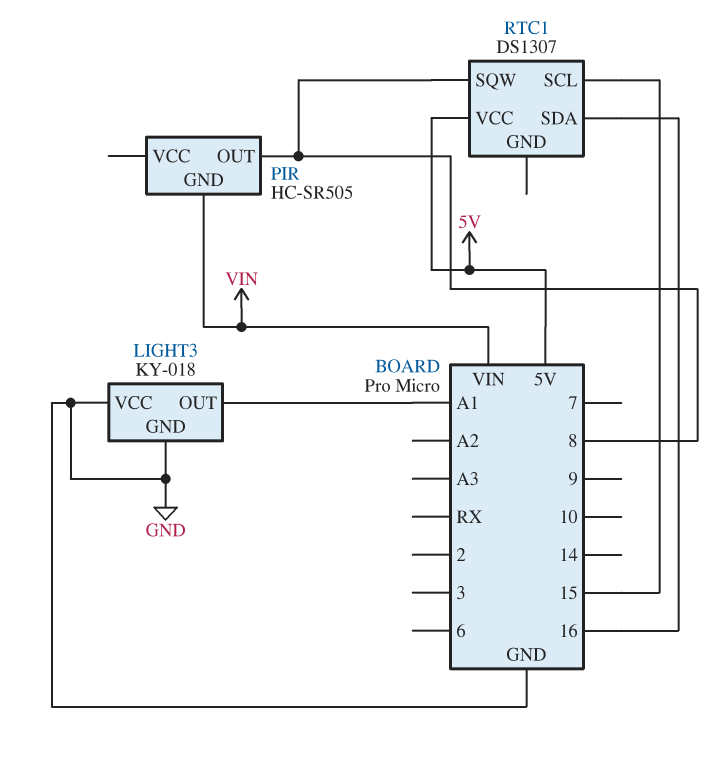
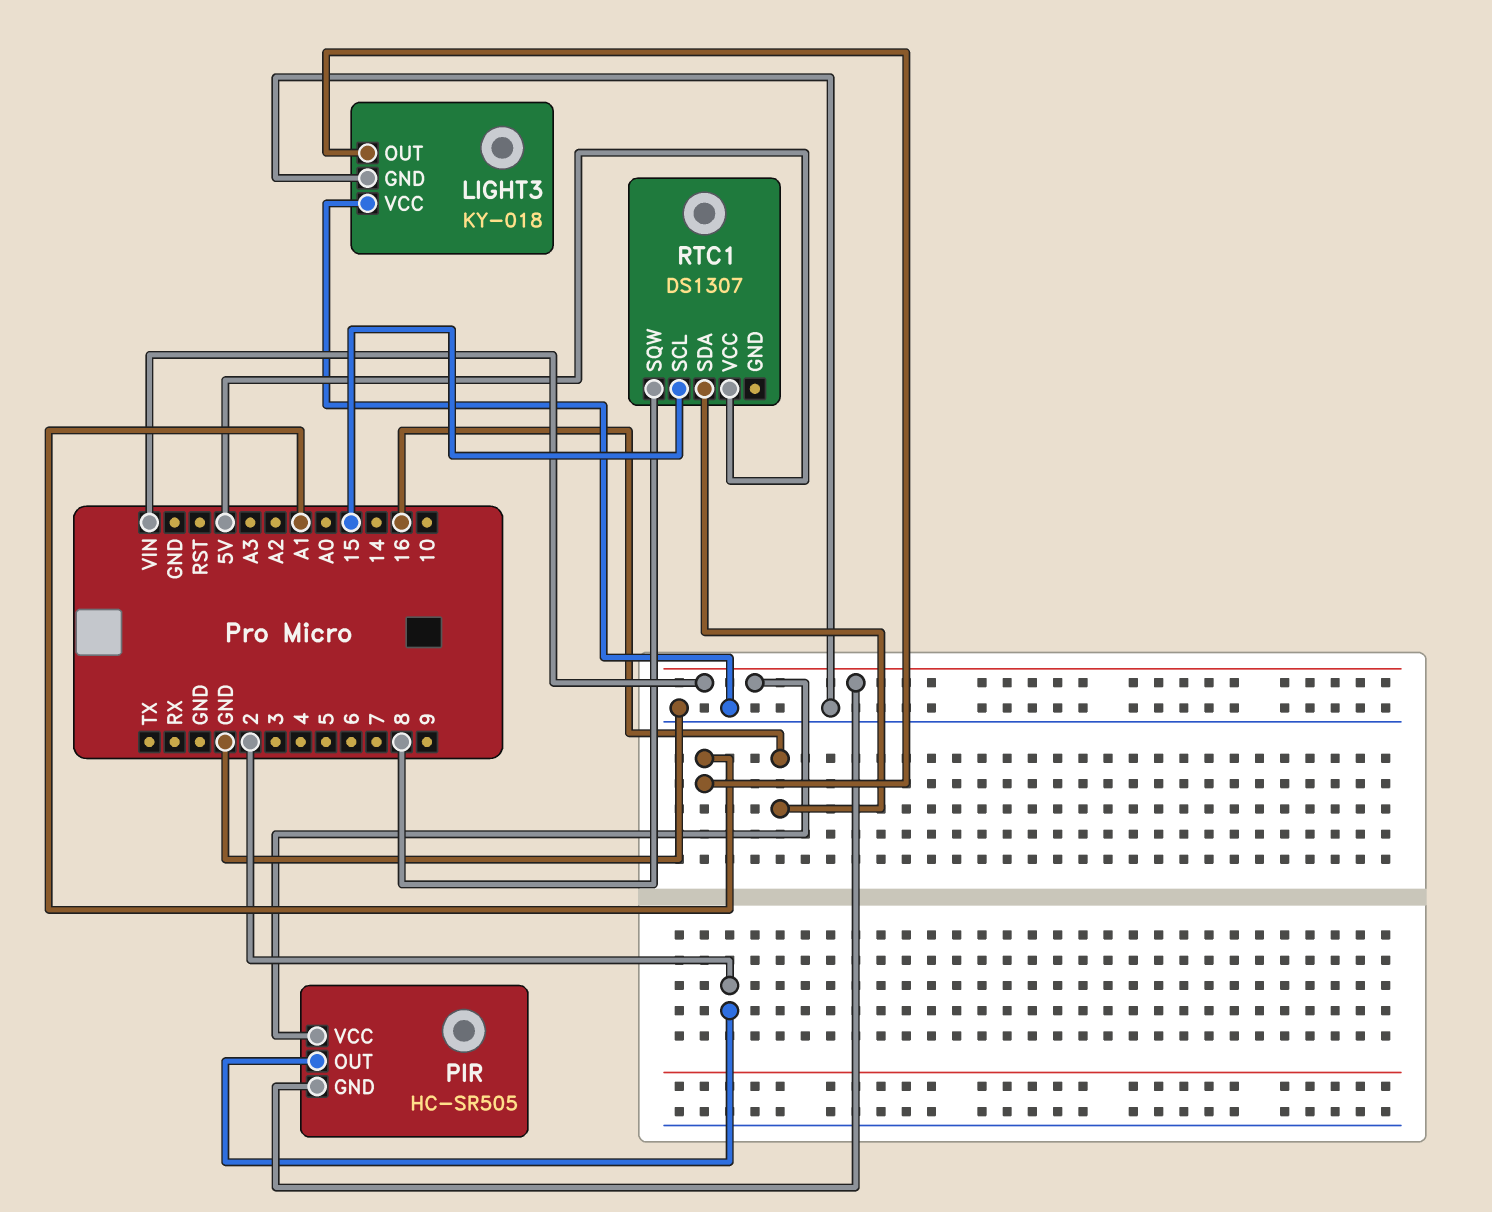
PIR pin OUT: 8 -> 2
PIR pin VCC: none -> VIN

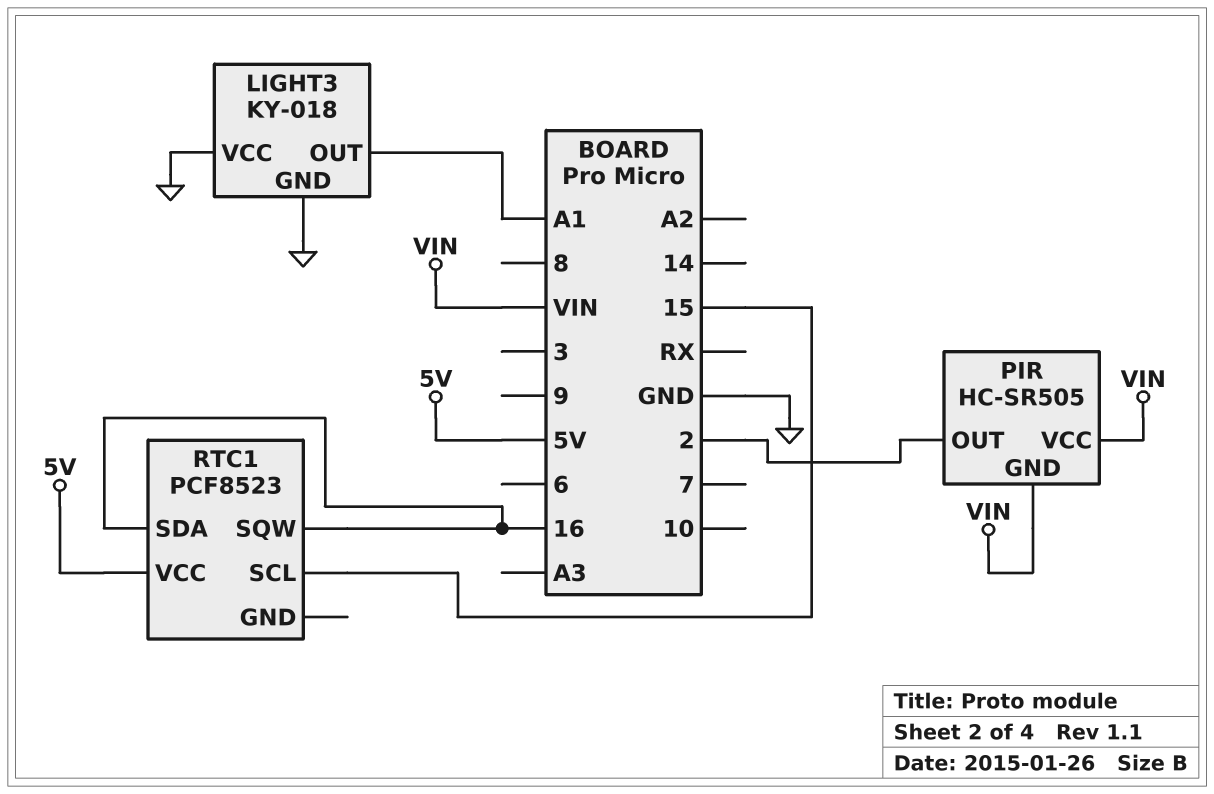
RTC1: DS1307 -> PCF8523
RTC1 pin SQW: 8 -> 16

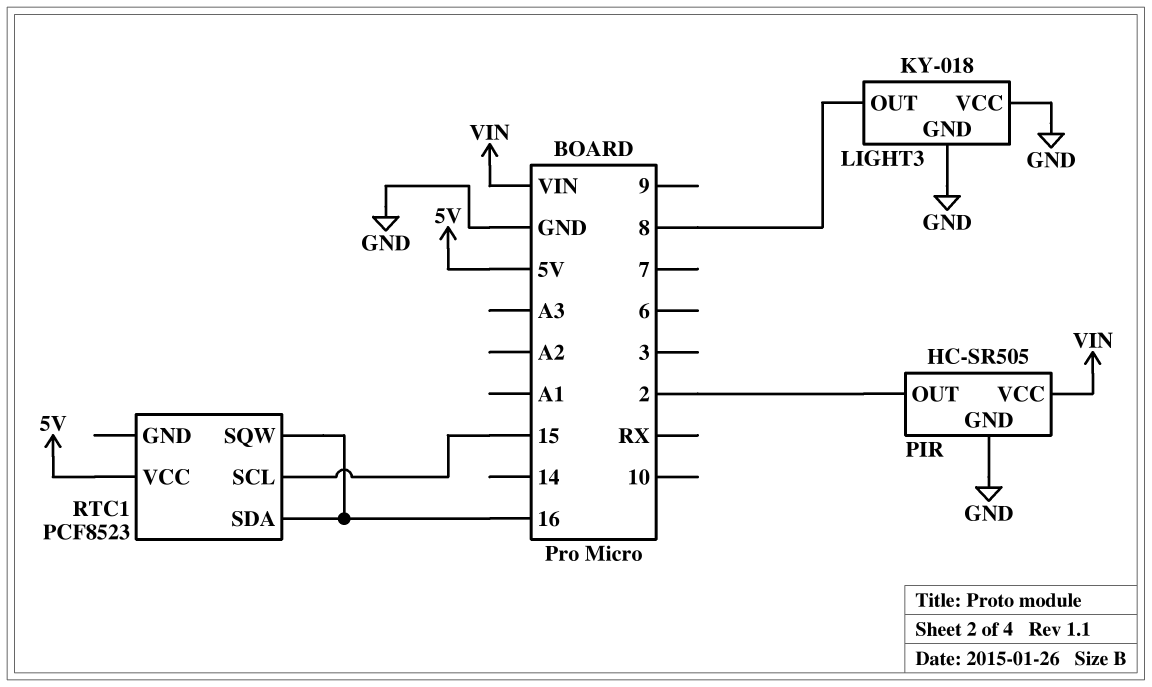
LIGHT3 pin OUT: A1 -> 8
PIR pin GND: VIN -> GND

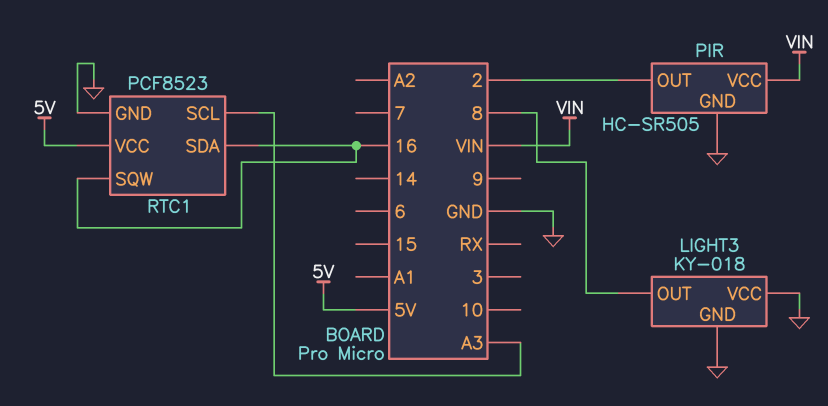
RTC1 pin GND: none -> GND
RTC1 pin SCL: 15 -> A3

